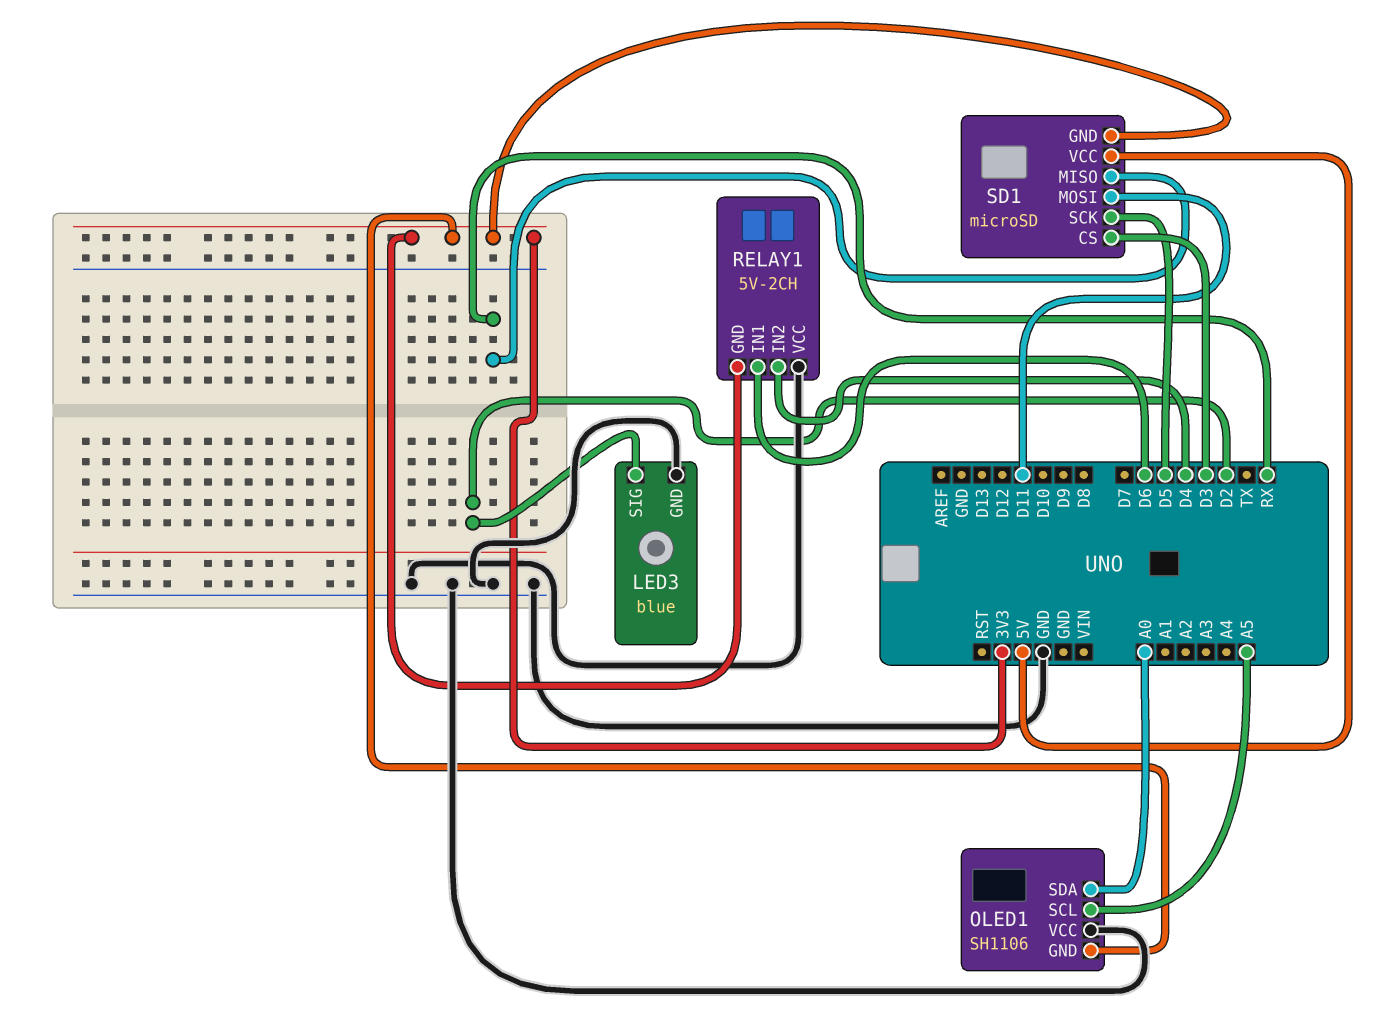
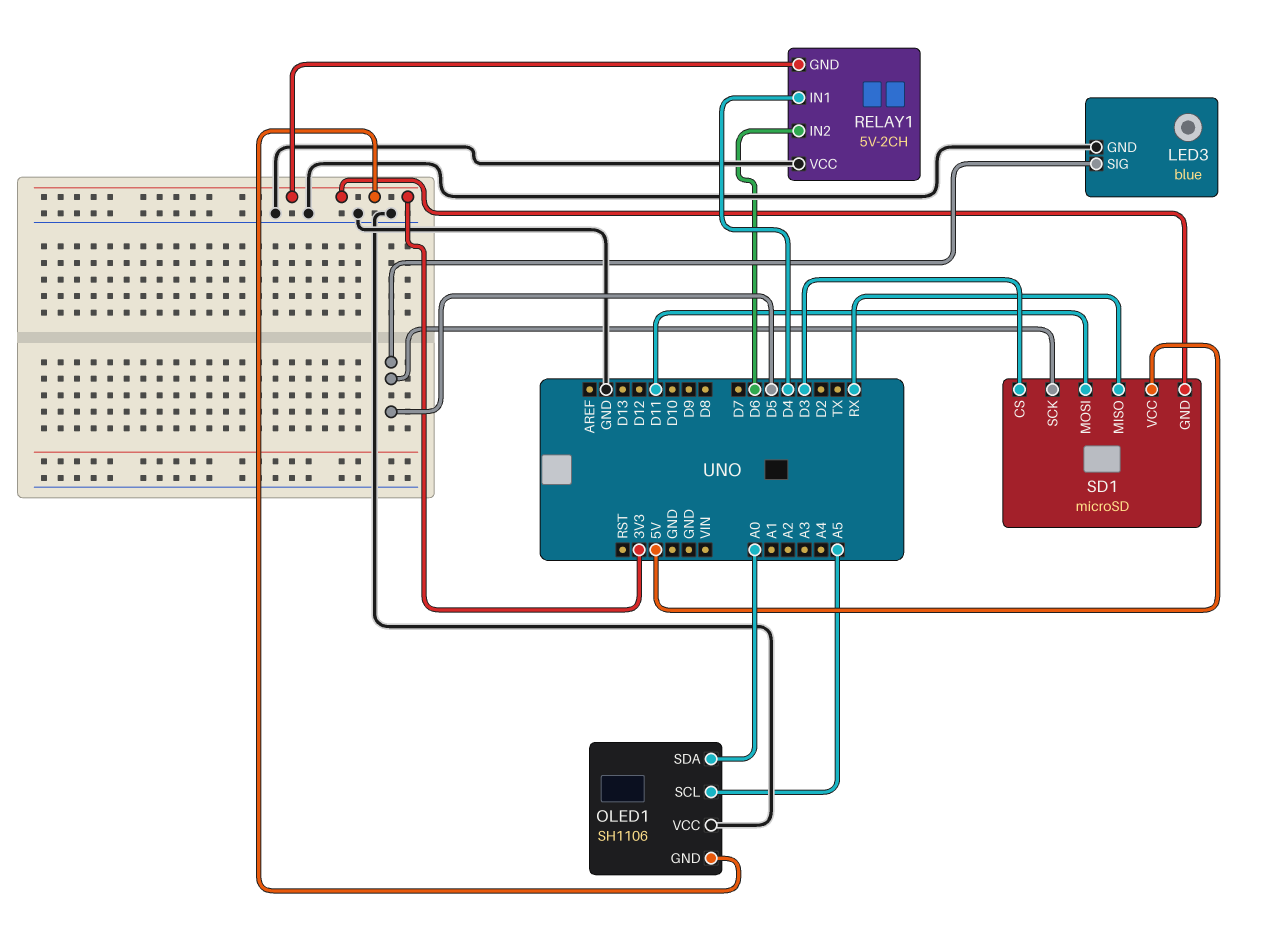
LED3 pin SIG: D2 -> D5
RELAY1 pin IN1: D6 -> D4
RELAY1 pin IN2: D4 -> D6

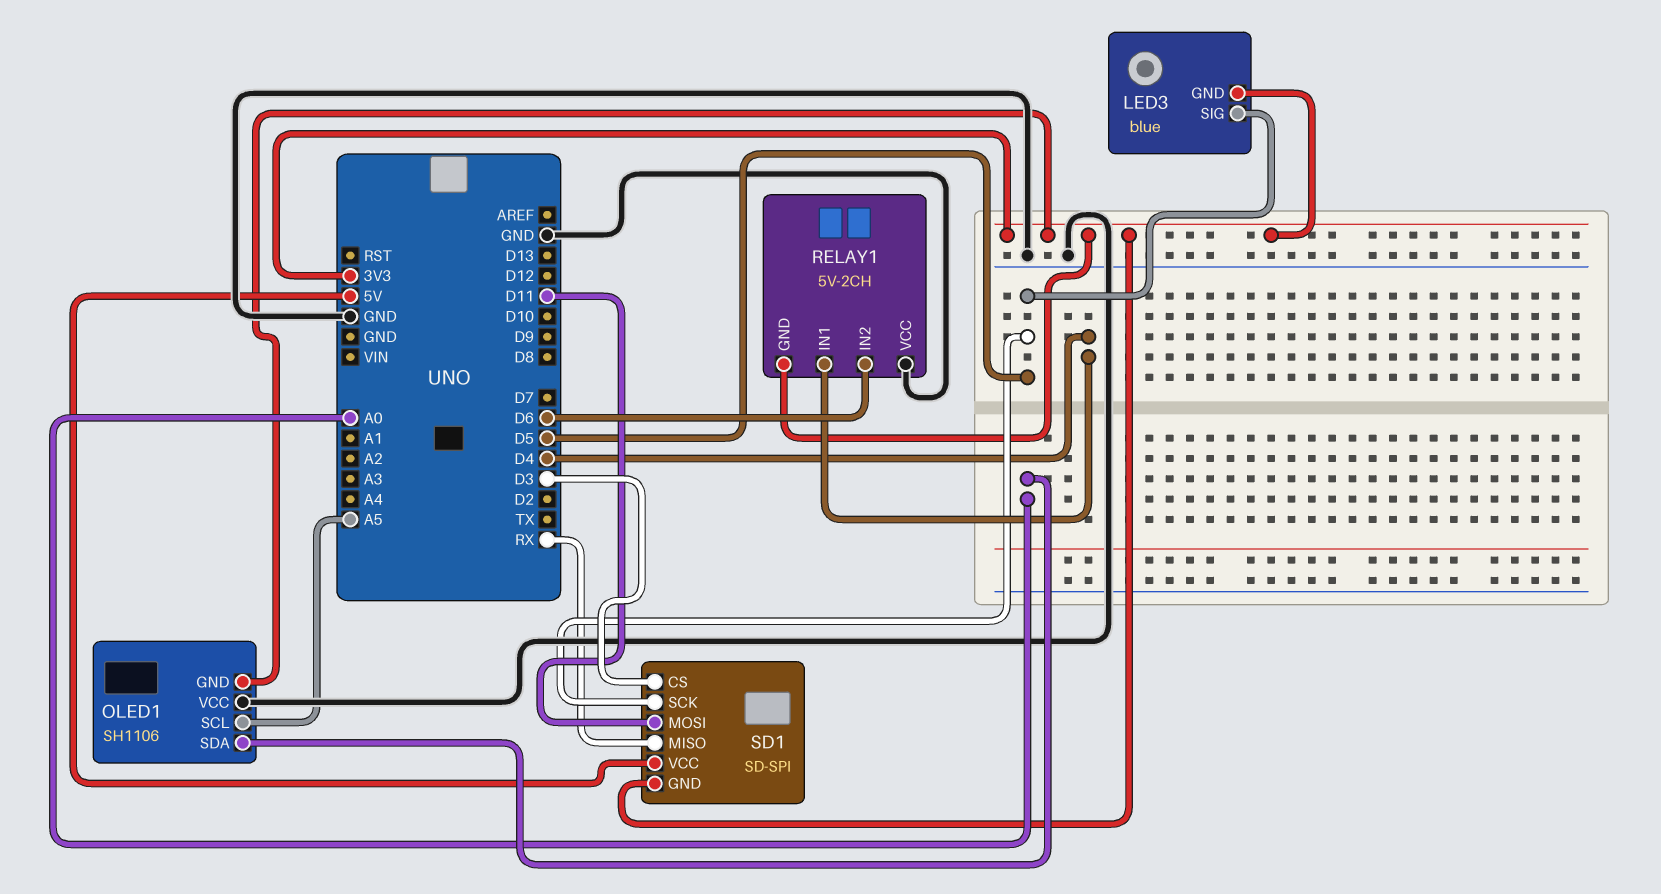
LED3 pin GND: GND -> 3V3
SD1: microSD -> SD-SPI

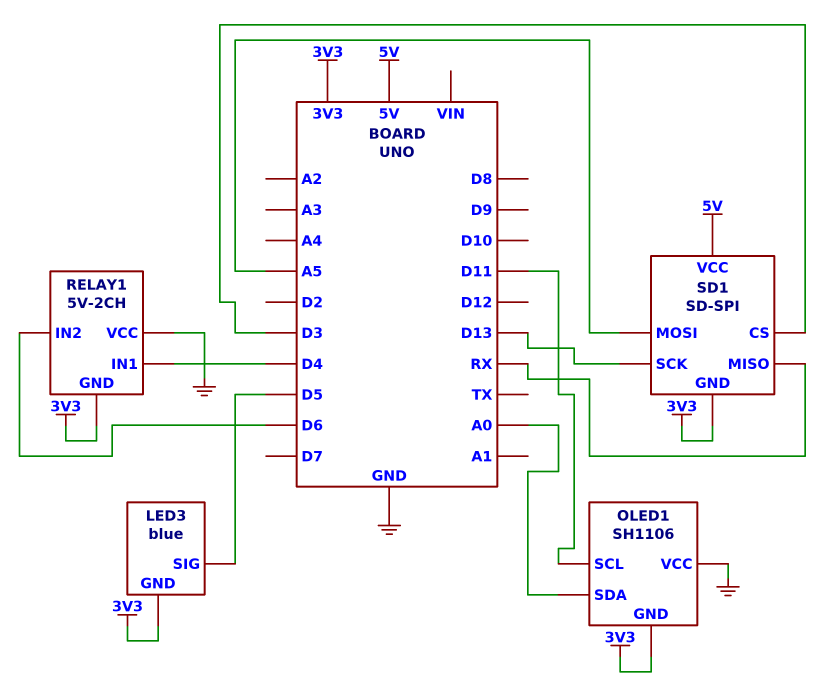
OLED1 pin SCL: A5 -> D11
SD1 pin MOSI: D11 -> A5
SD1 pin SCK: D5 -> D13

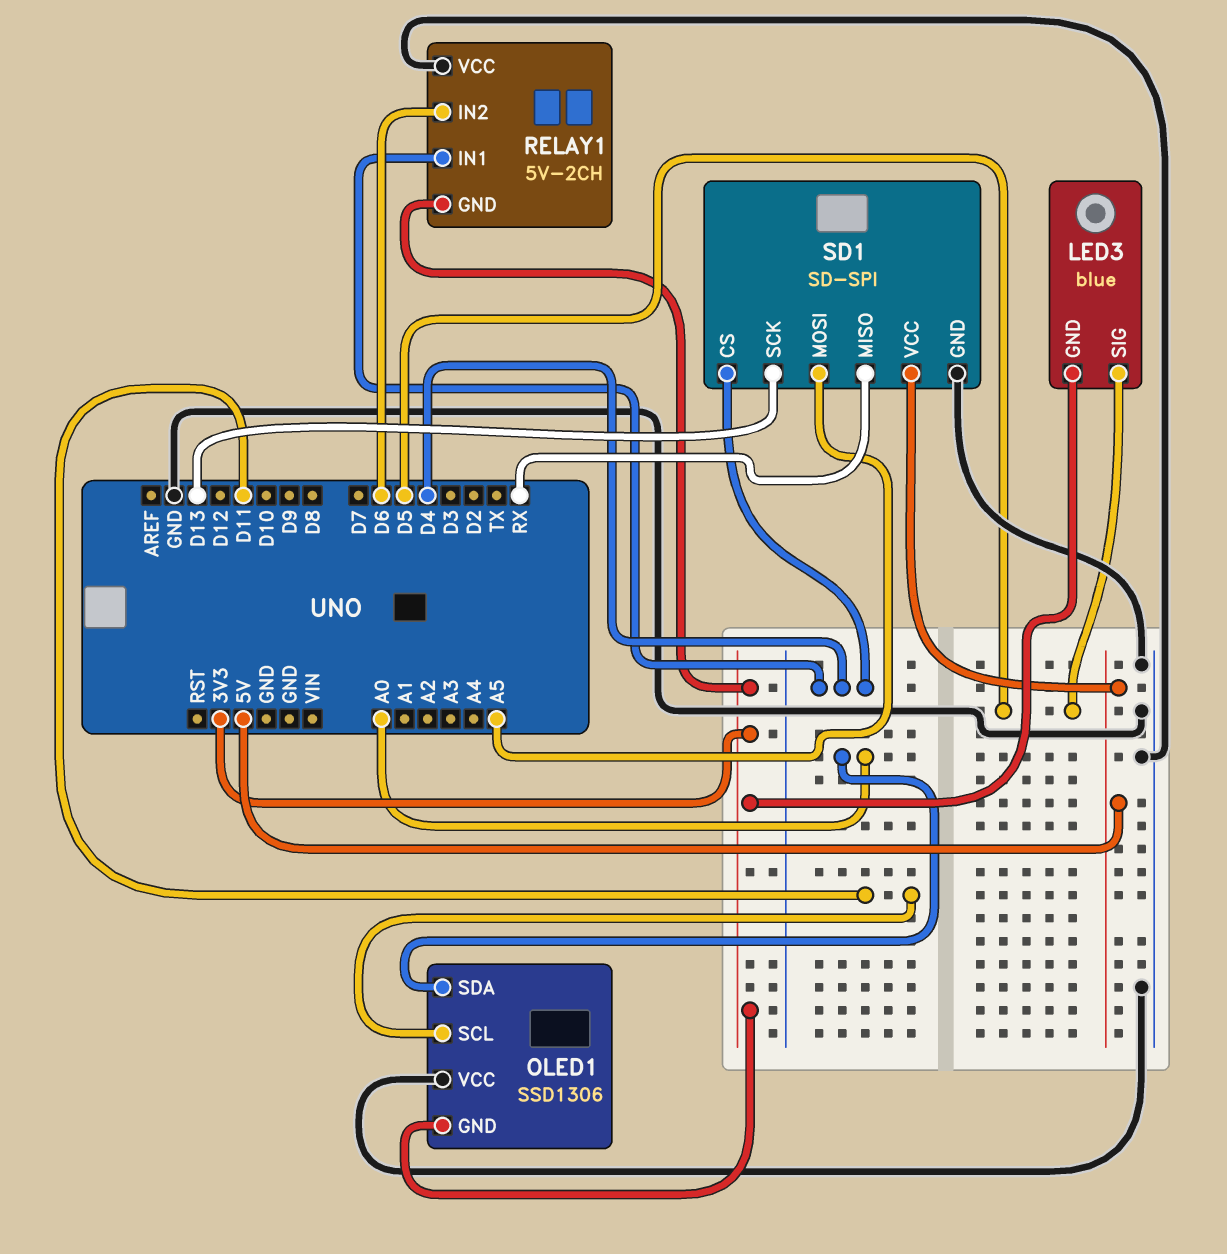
OLED1: SH1106 -> SSD1306
SD1 pin CS: D3 -> D4
SD1 pin GND: 3V3 -> GND

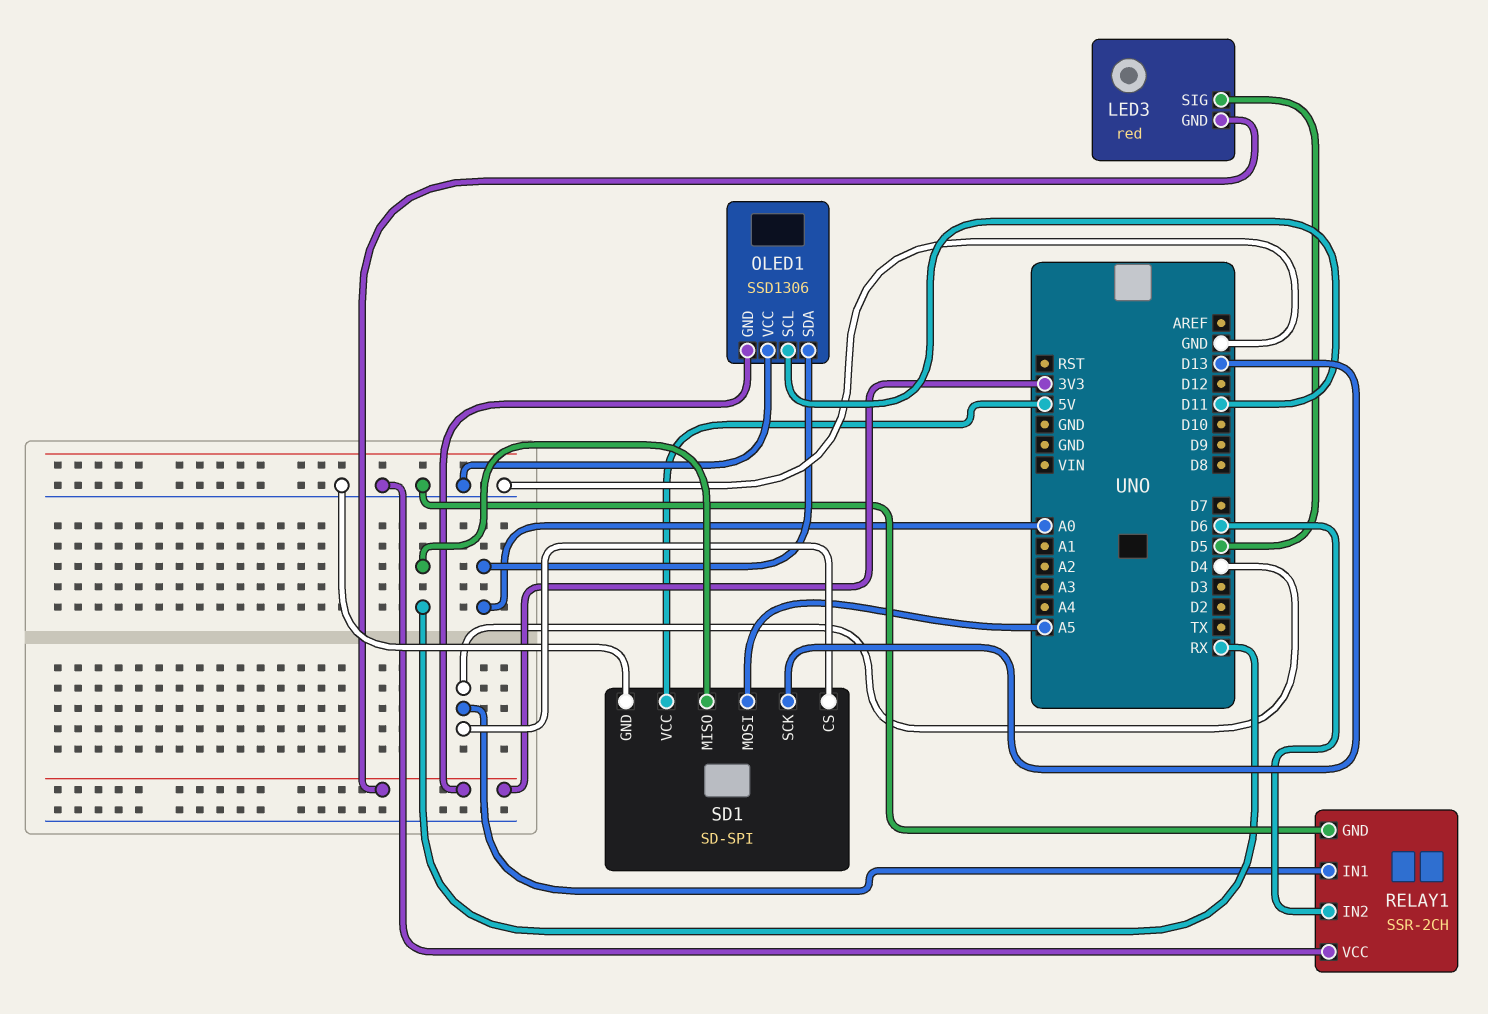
LED3: blue -> red
RELAY1: 5V-2CH -> SSR-2CH
RELAY1 pin GND: 3V3 -> GND

